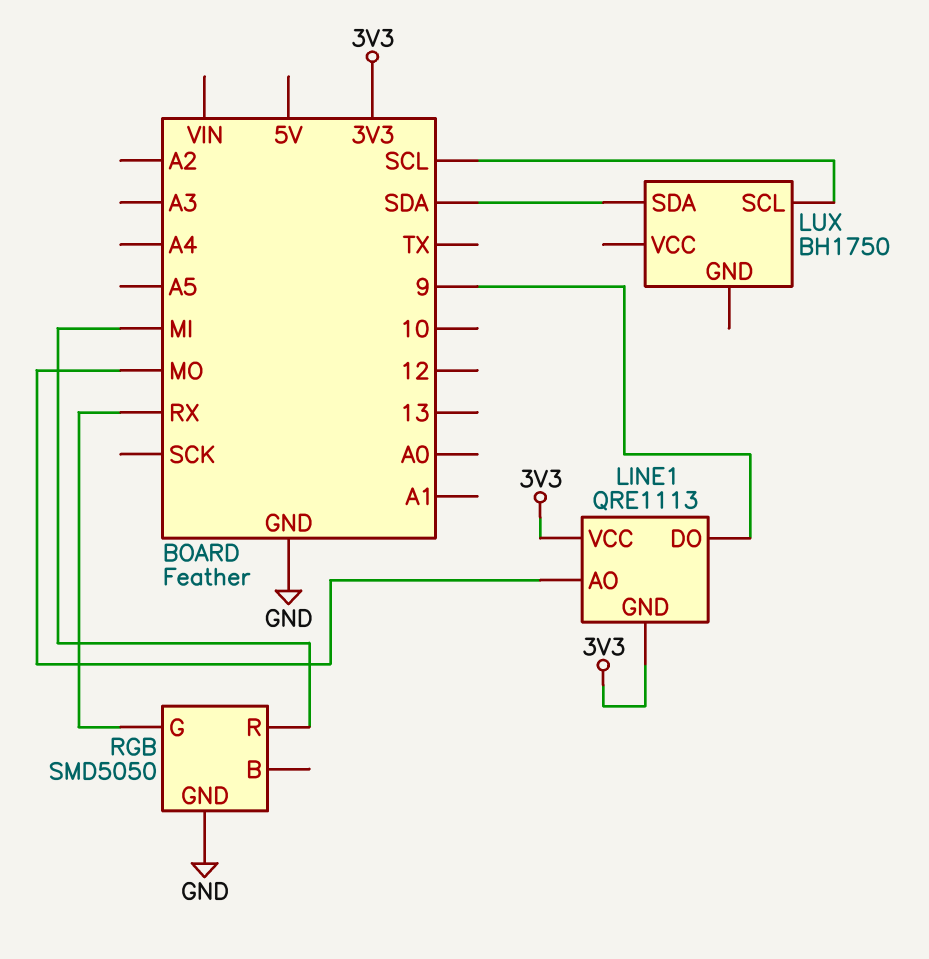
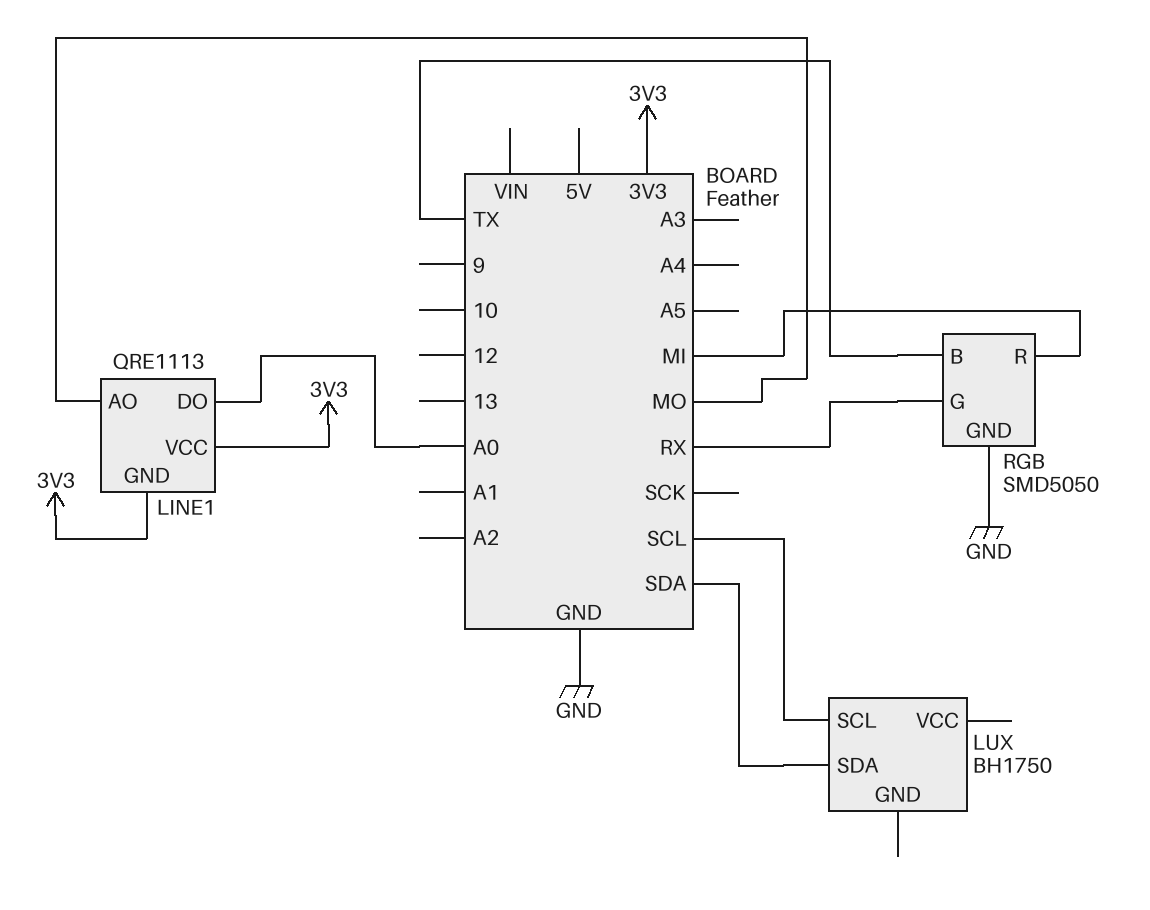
LINE1 pin DO: 9 -> A0
RGB pin B: none -> TX

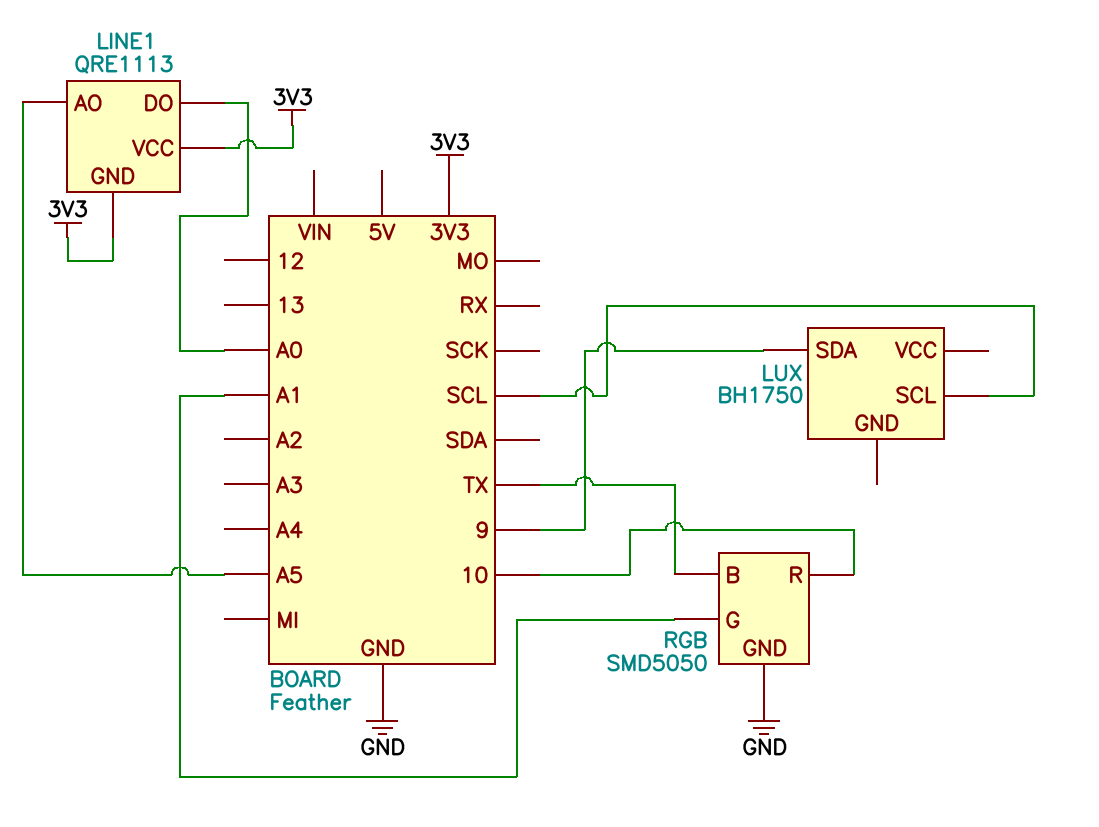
LINE1 pin AO: MO -> A5
LUX pin SDA: SDA -> 9
RGB pin G: RX -> A1
RGB pin R: MI -> 10

